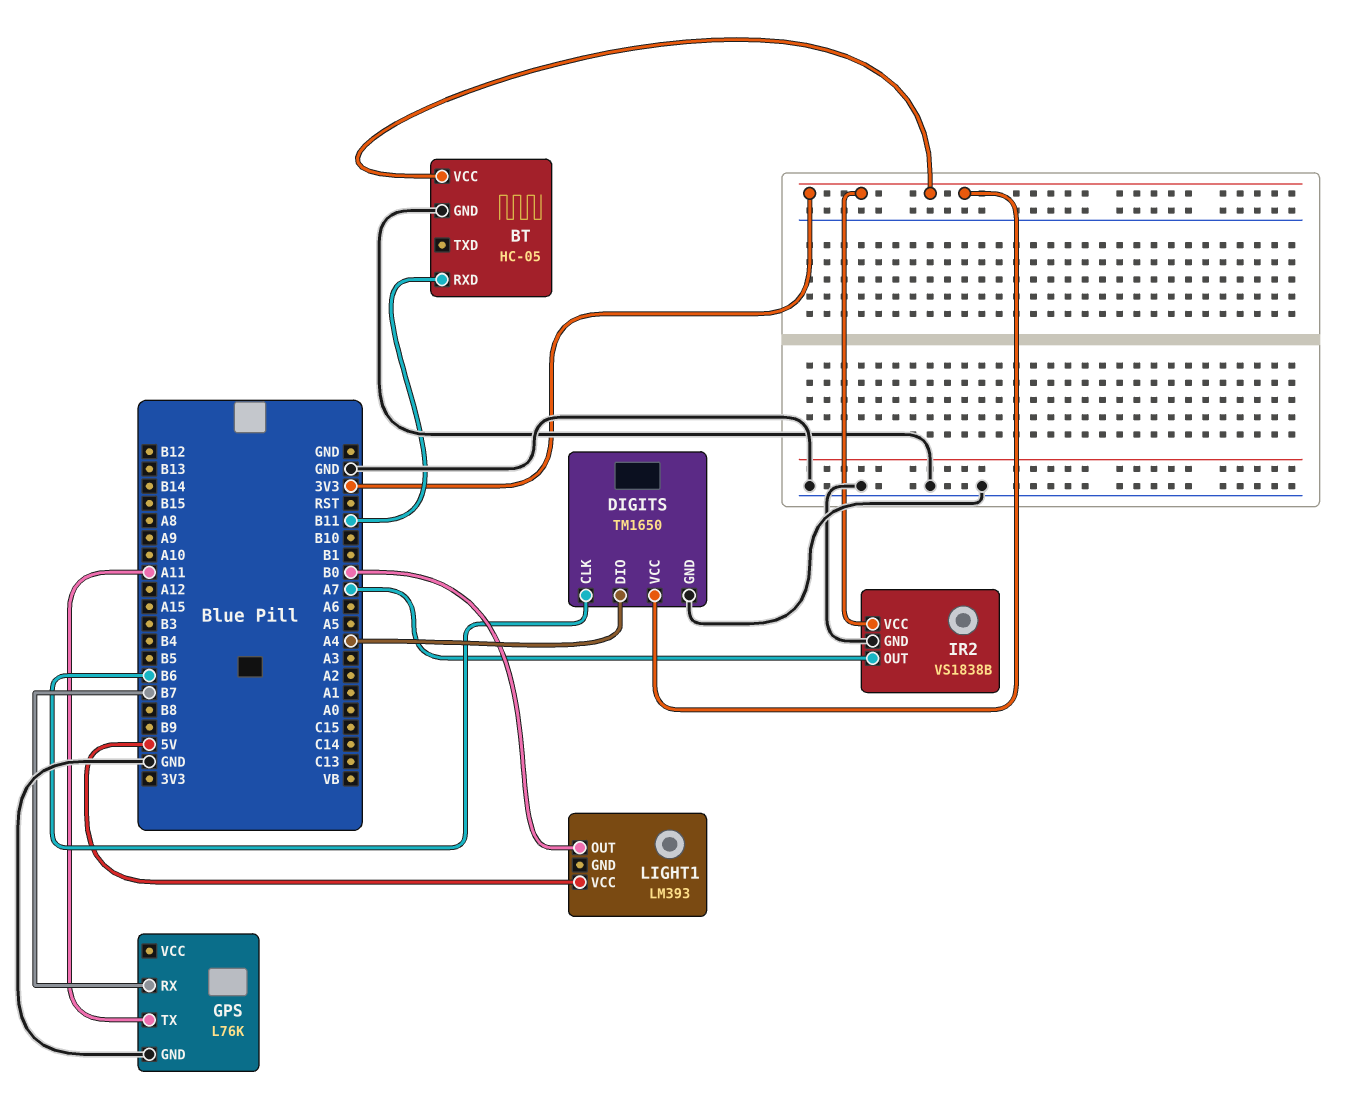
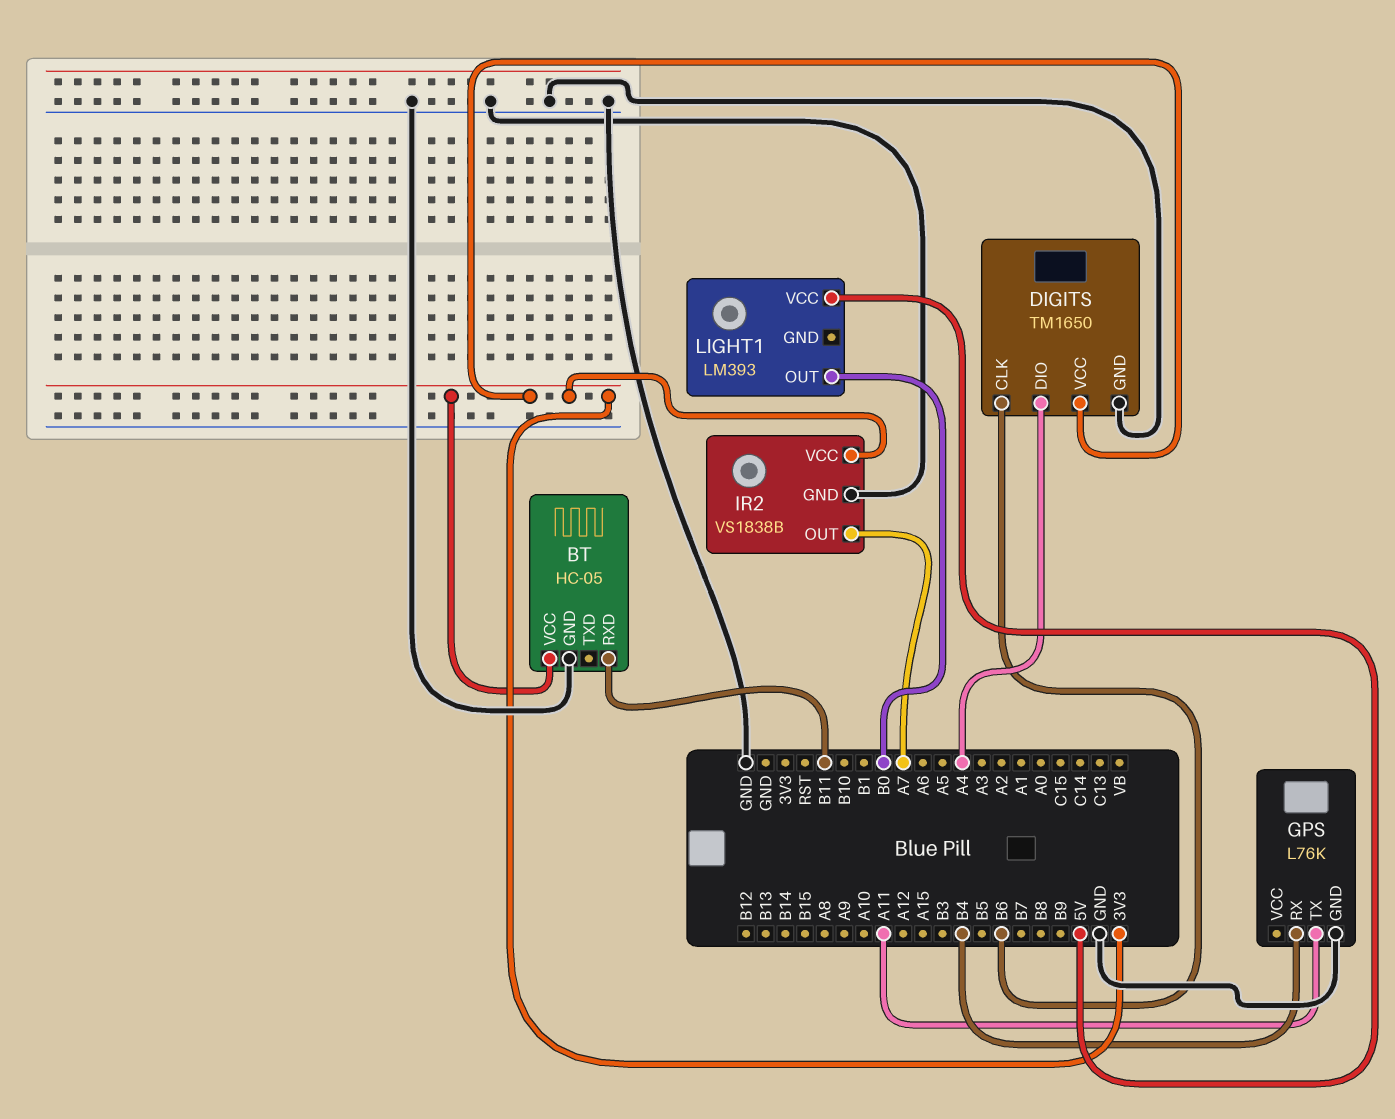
GPS pin RX: B7 -> B4

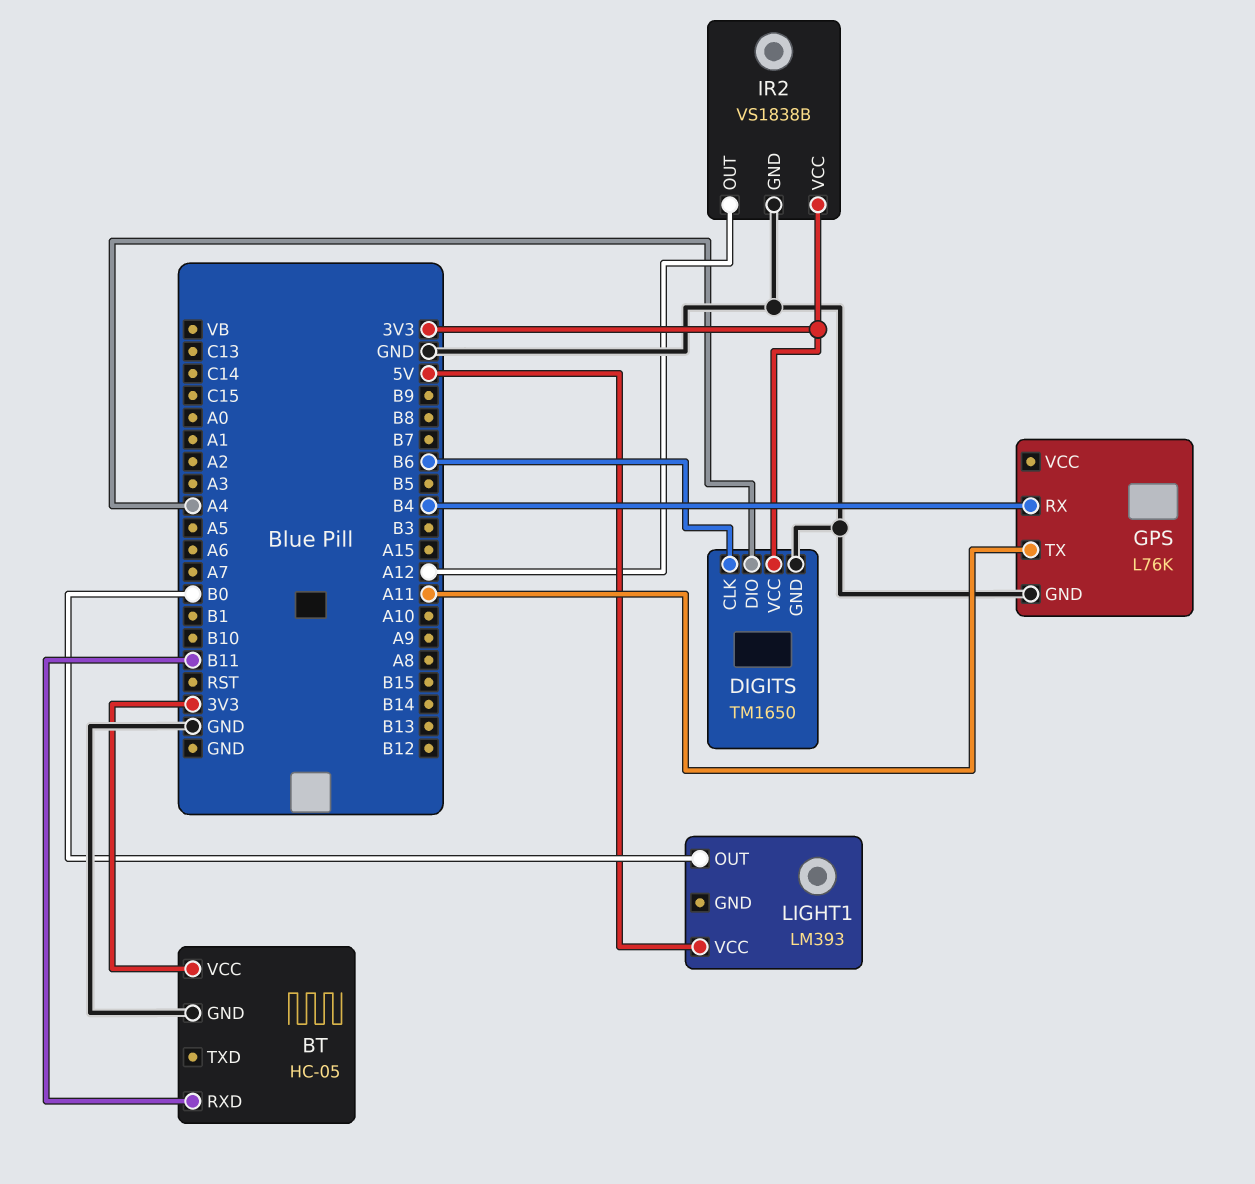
IR2 pin OUT: A7 -> A12

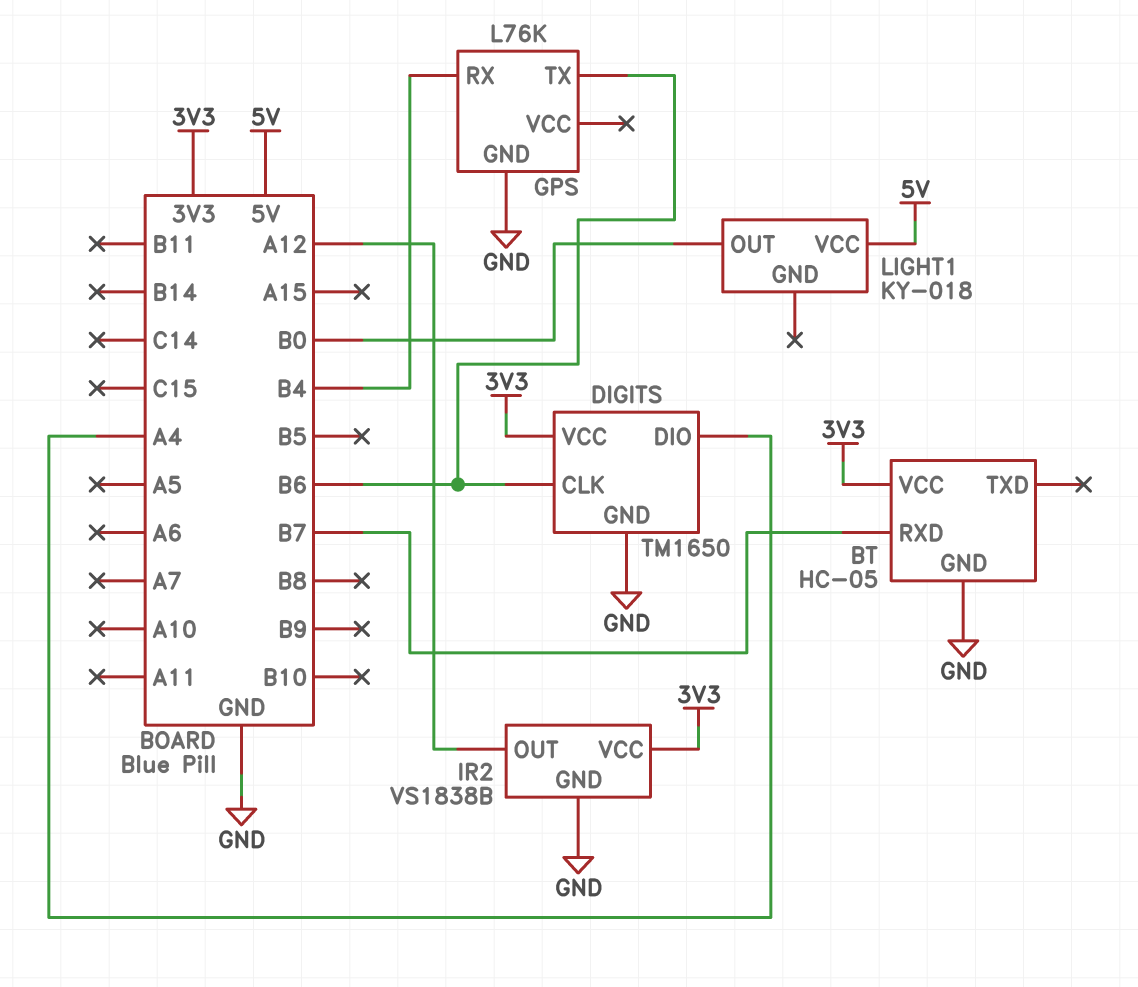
BT pin RXD: B11 -> B7
GPS pin TX: A11 -> B6
LIGHT1: LM393 -> KY-018

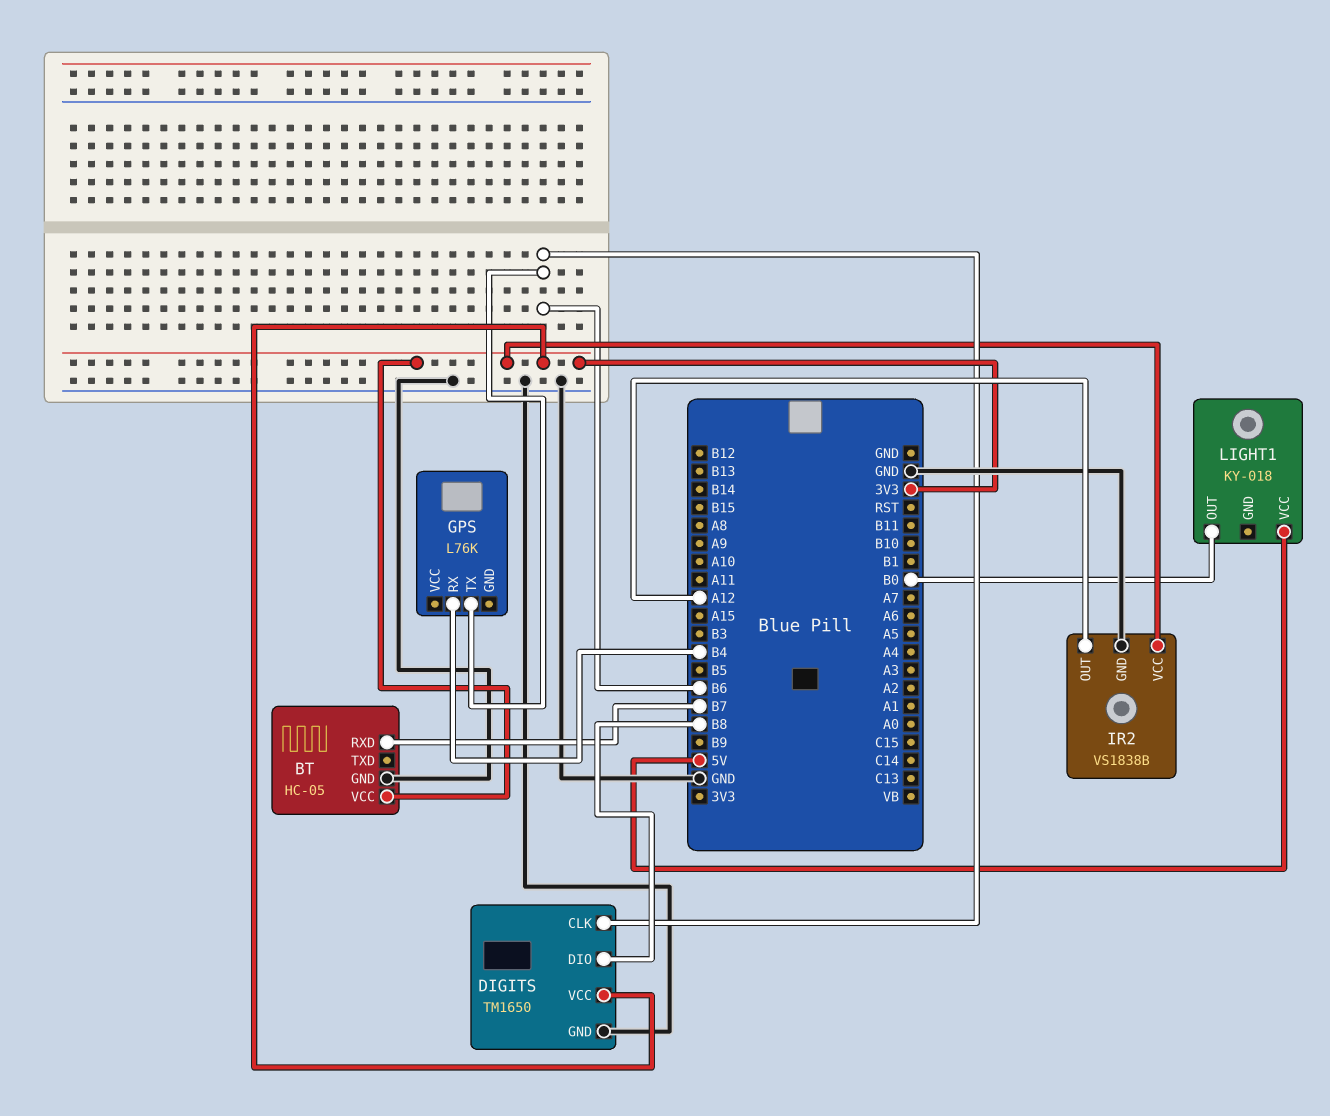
DIGITS pin DIO: A4 -> B8
GPS pin GND: GND -> none

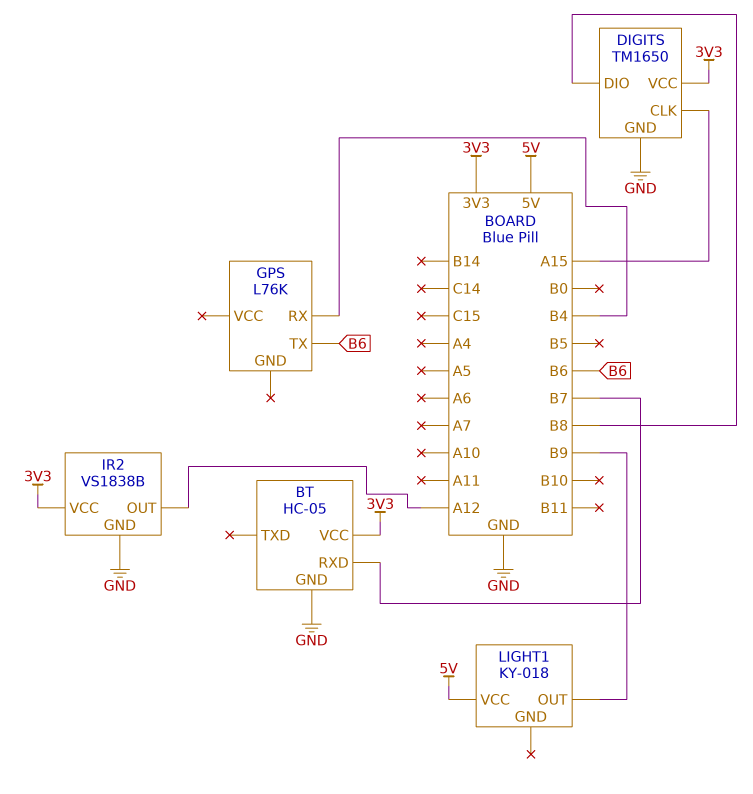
DIGITS pin CLK: B6 -> A15
LIGHT1 pin OUT: B0 -> B9

